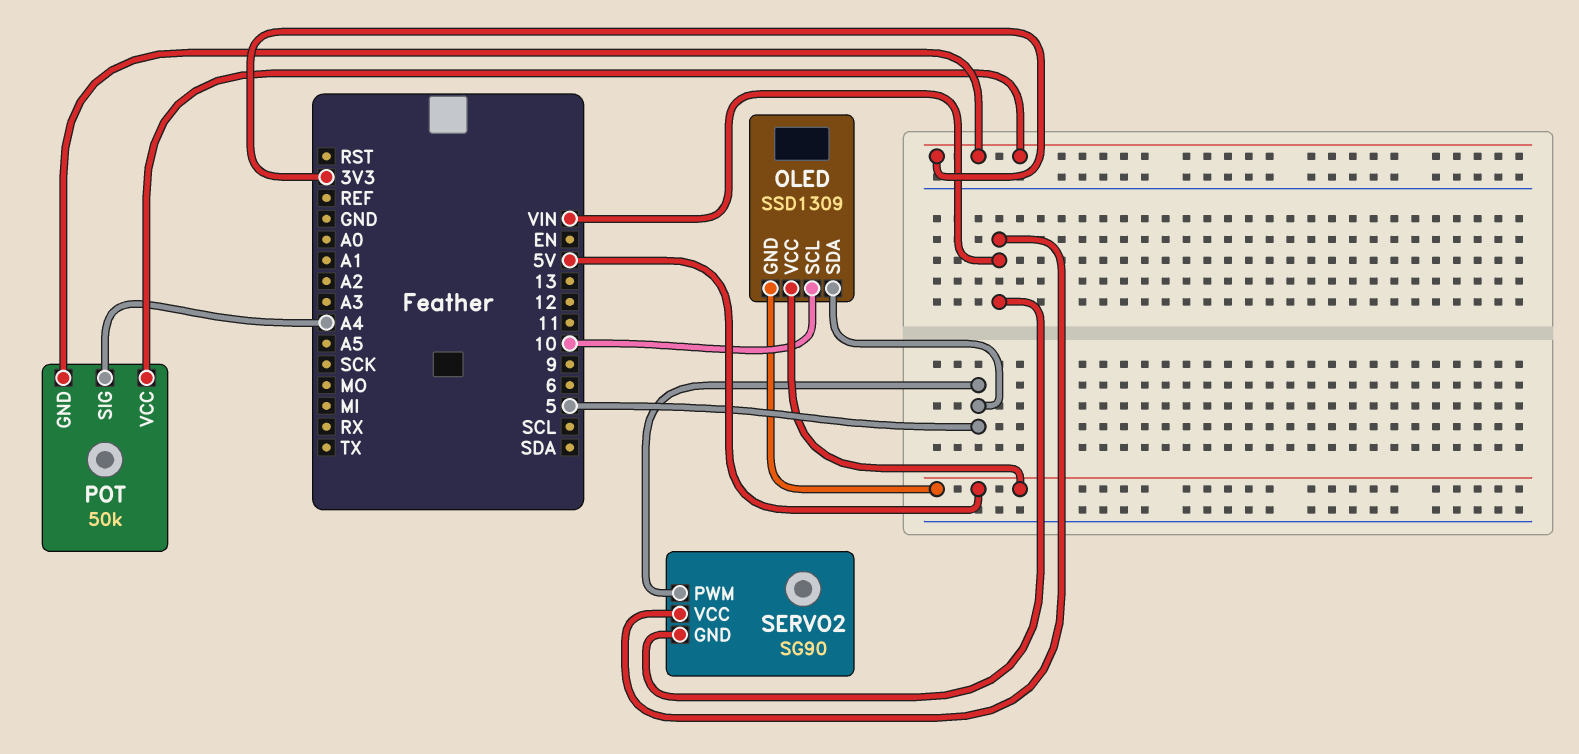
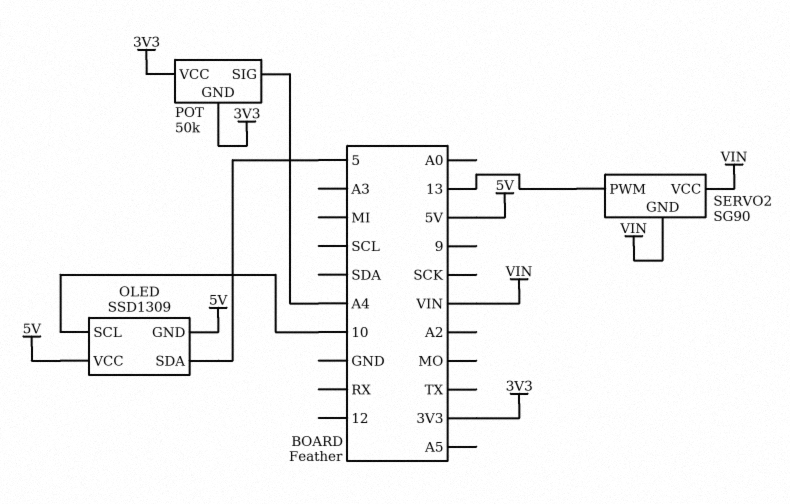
SERVO2 pin PWM: 5 -> 13

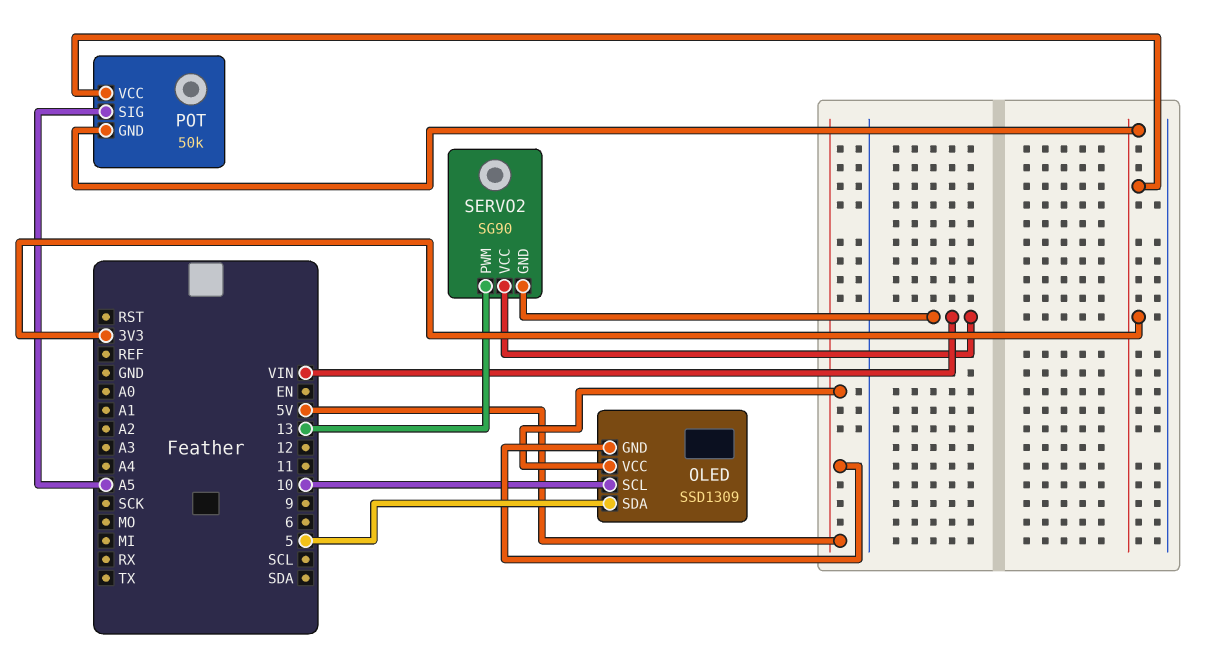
POT pin SIG: A4 -> A5

